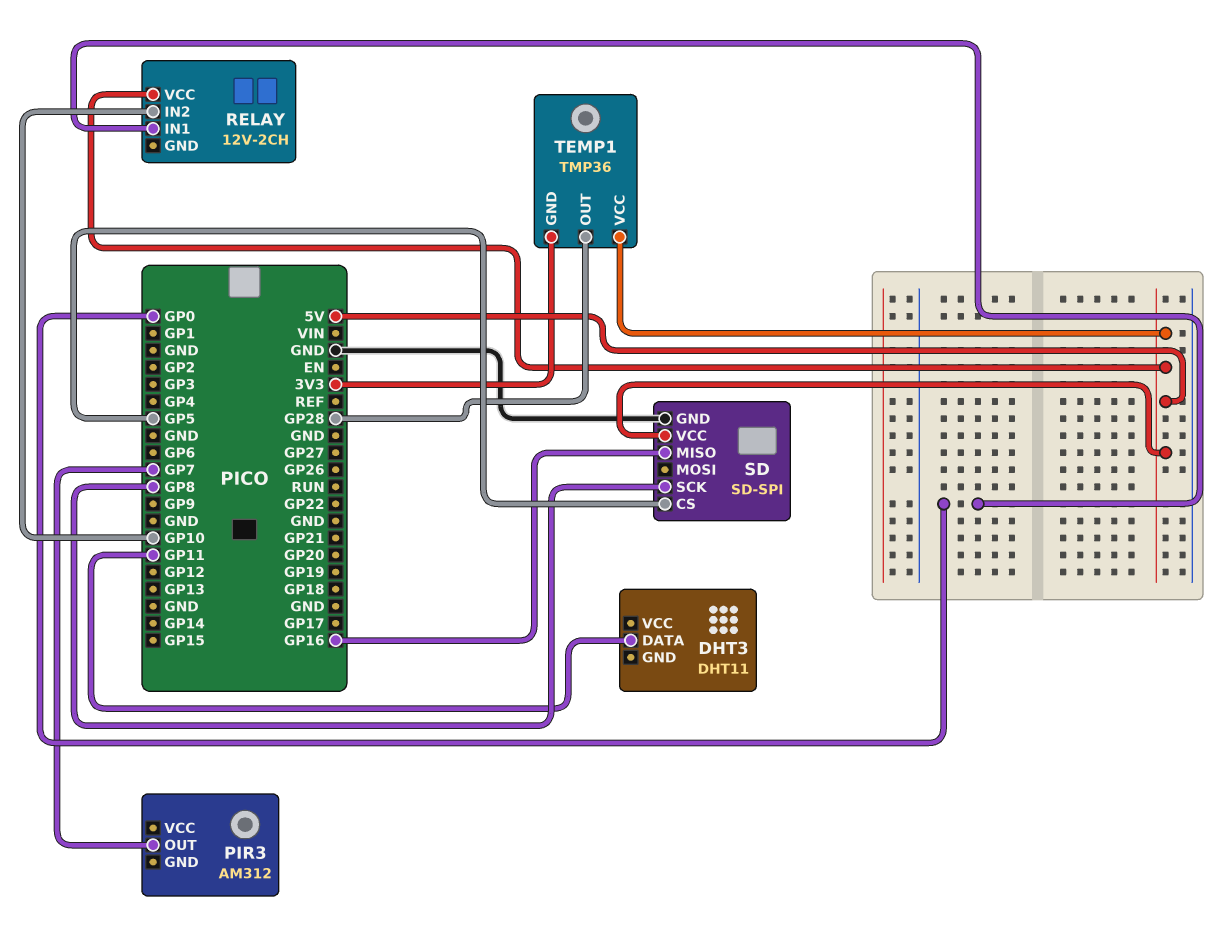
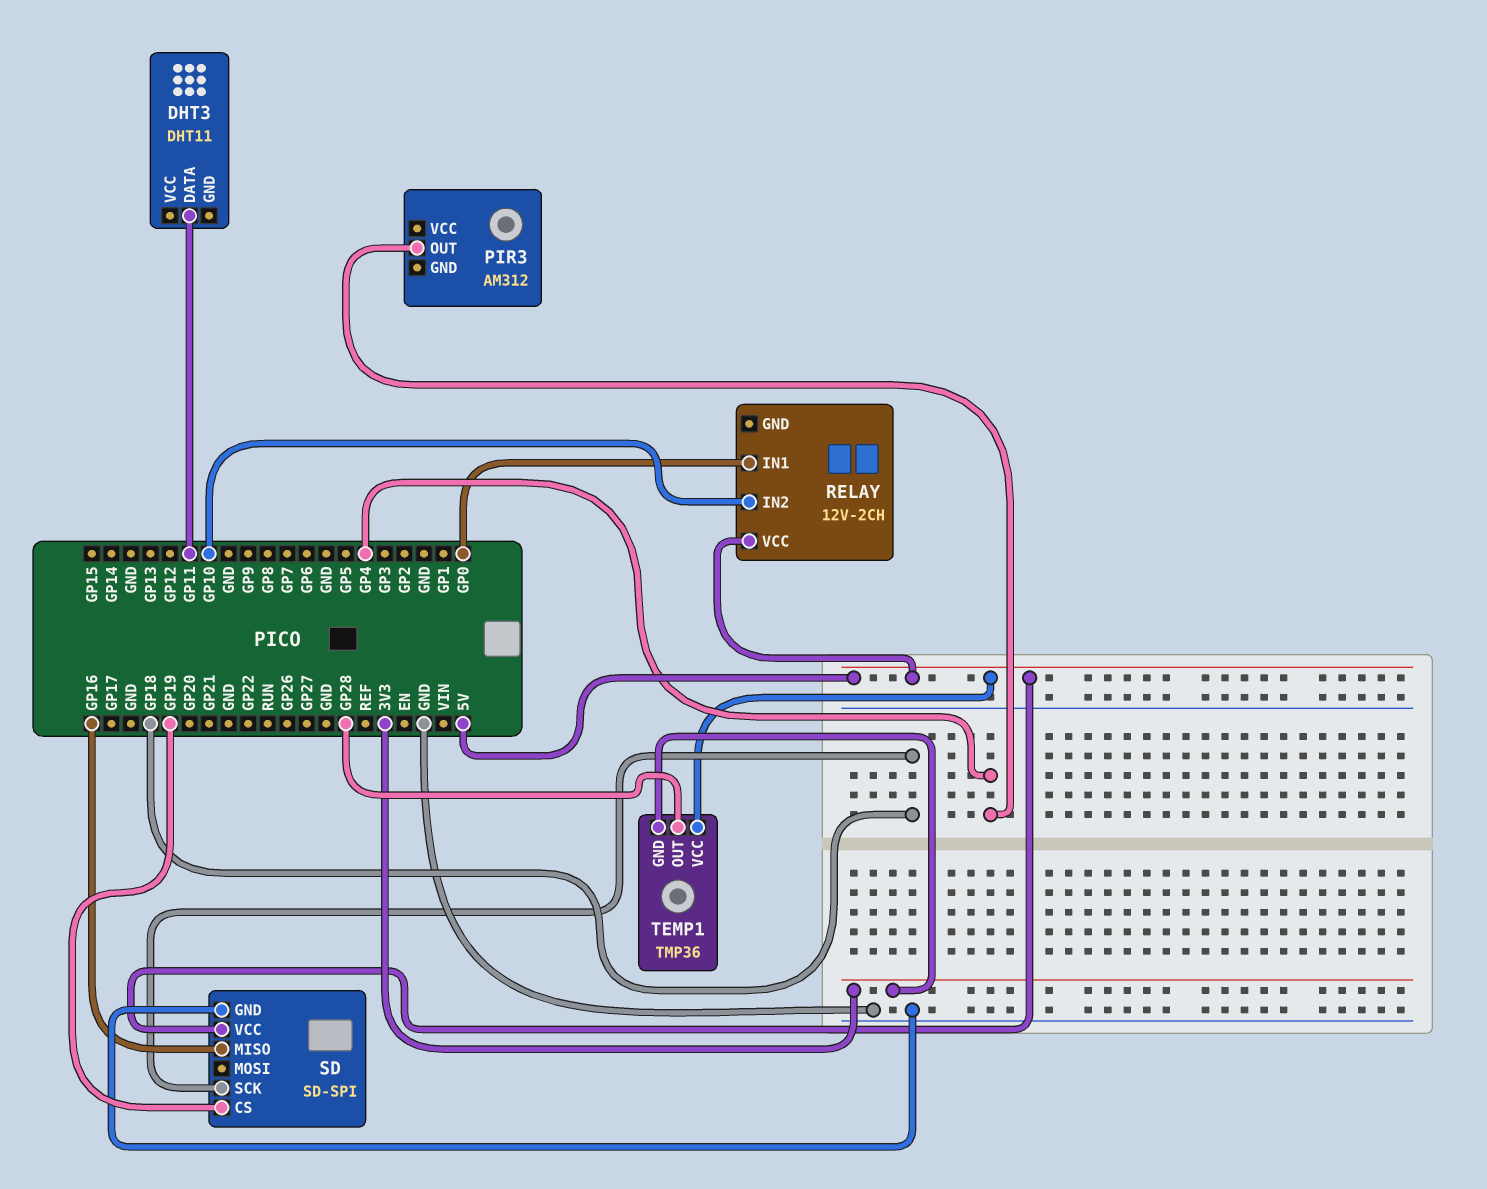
PIR3 pin OUT: GP7 -> GP4
SD pin CS: GP5 -> GP19
SD pin SCK: GP8 -> GP18

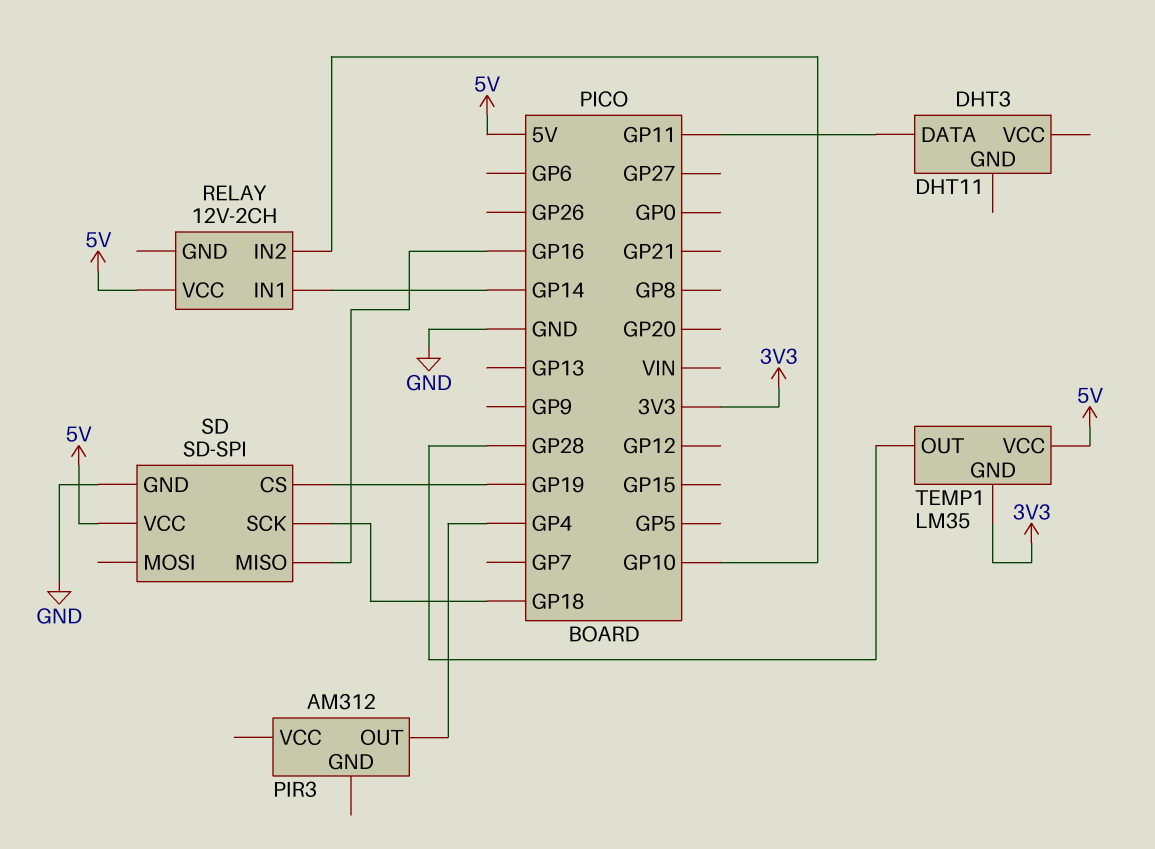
RELAY pin IN1: GP0 -> GP14
TEMP1: TMP36 -> LM35

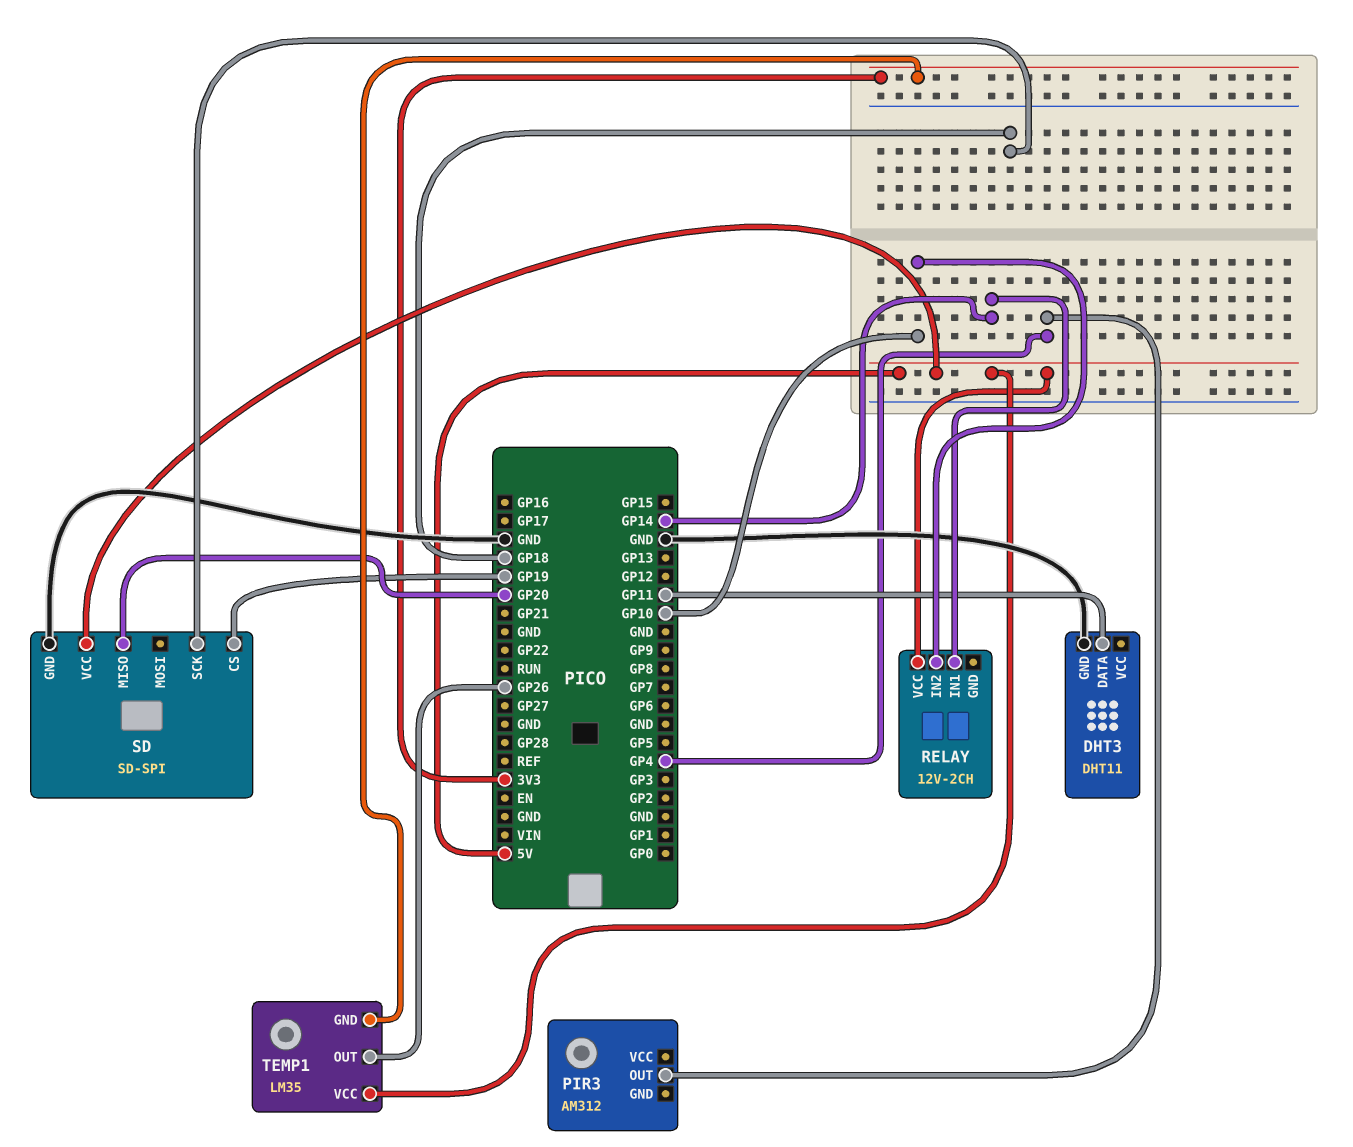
DHT3 pin GND: none -> GND
SD pin MISO: GP16 -> GP20
TEMP1 pin OUT: GP28 -> GP26

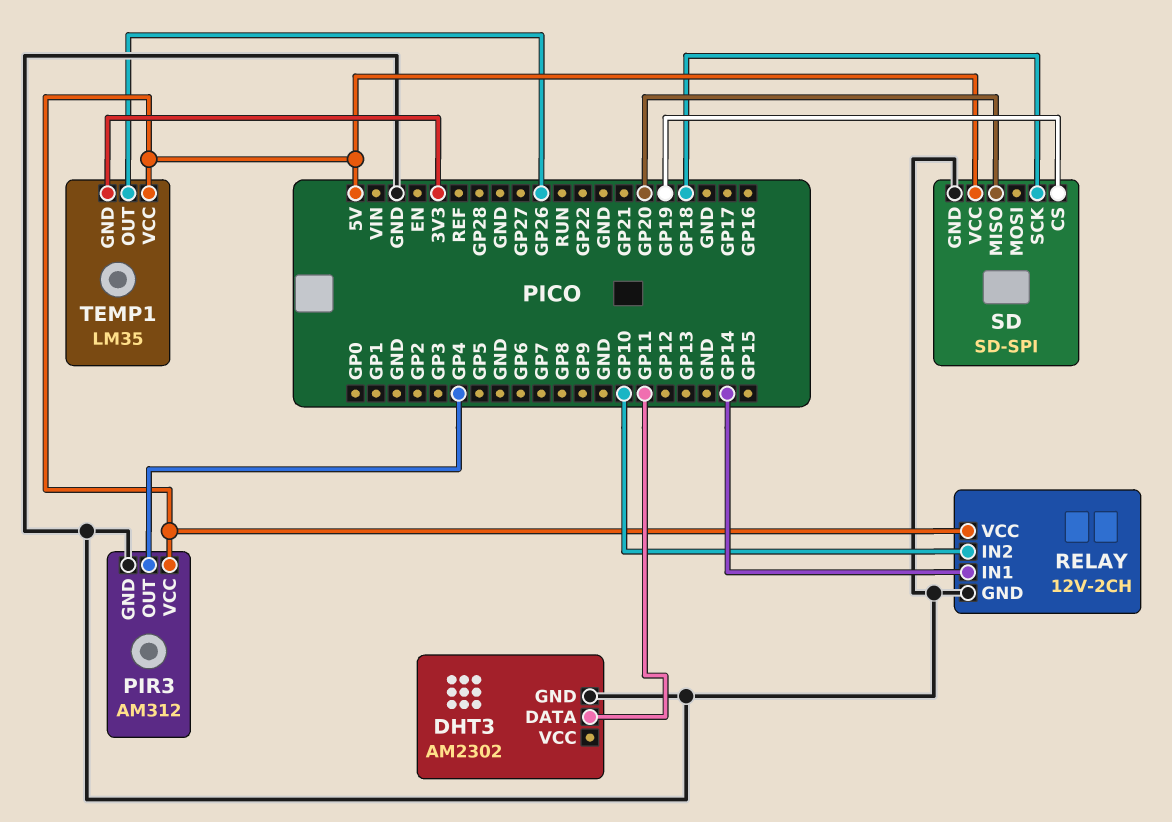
DHT3: DHT11 -> AM2302
PIR3 pin GND: none -> GND
PIR3 pin VCC: none -> 5V
RELAY pin GND: none -> GND

